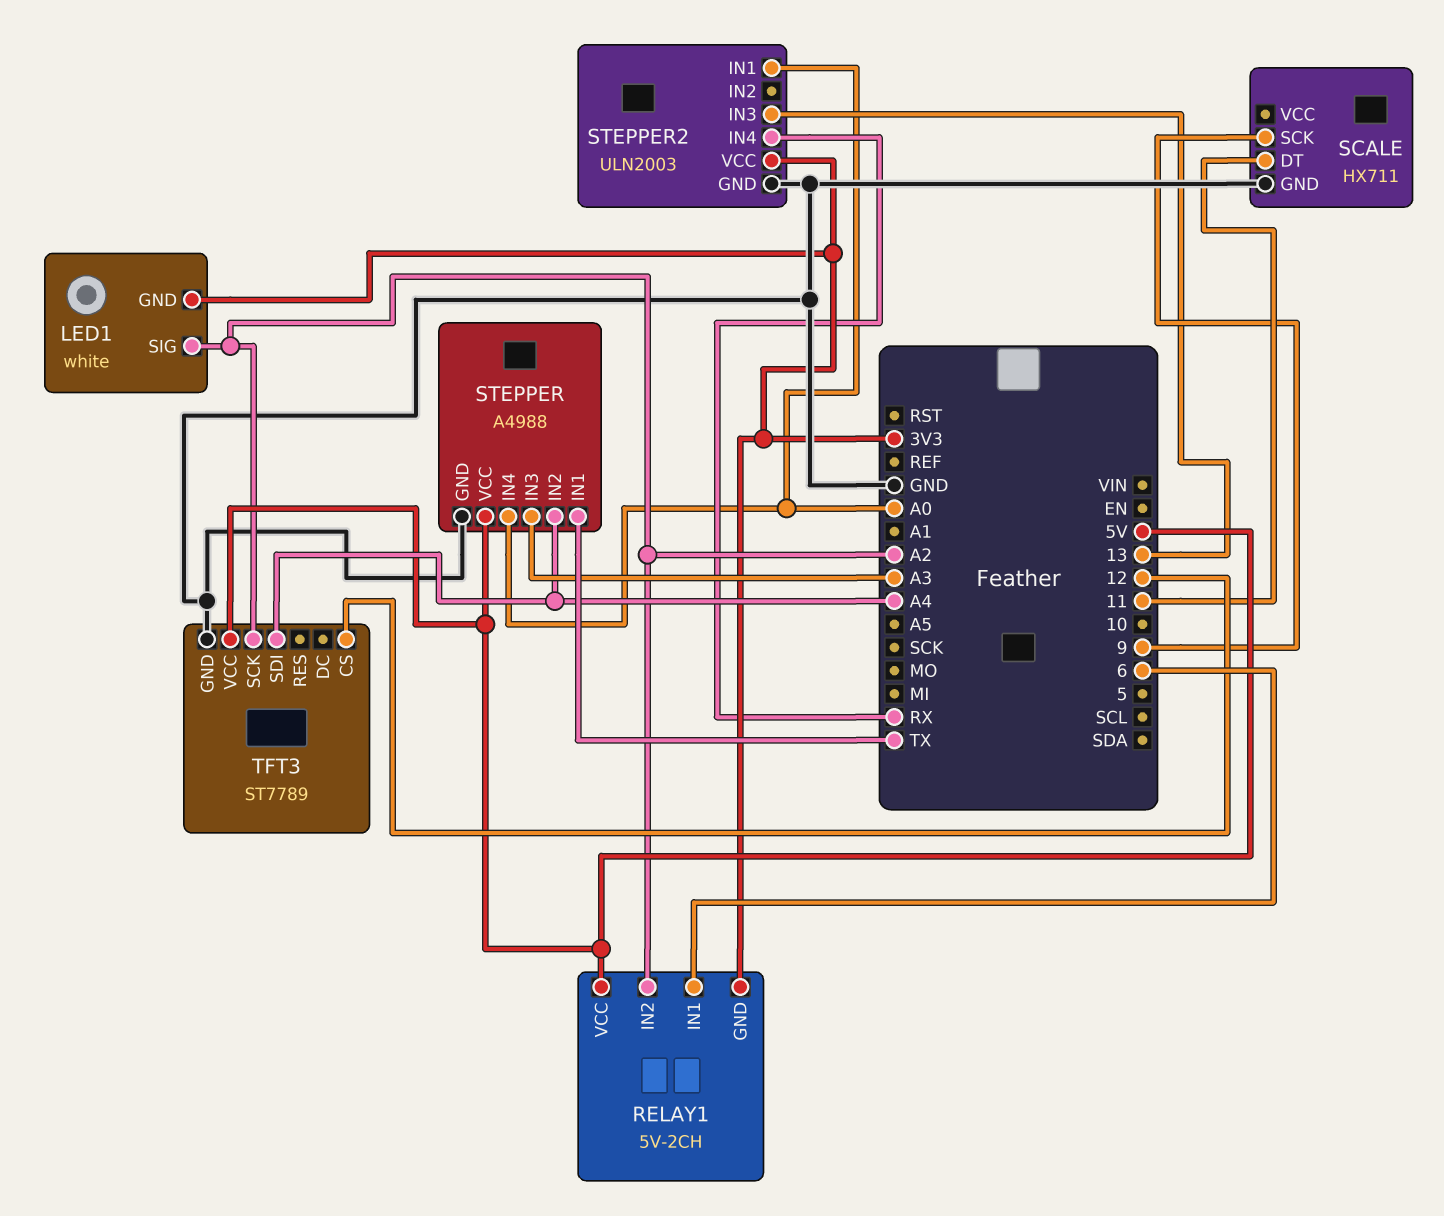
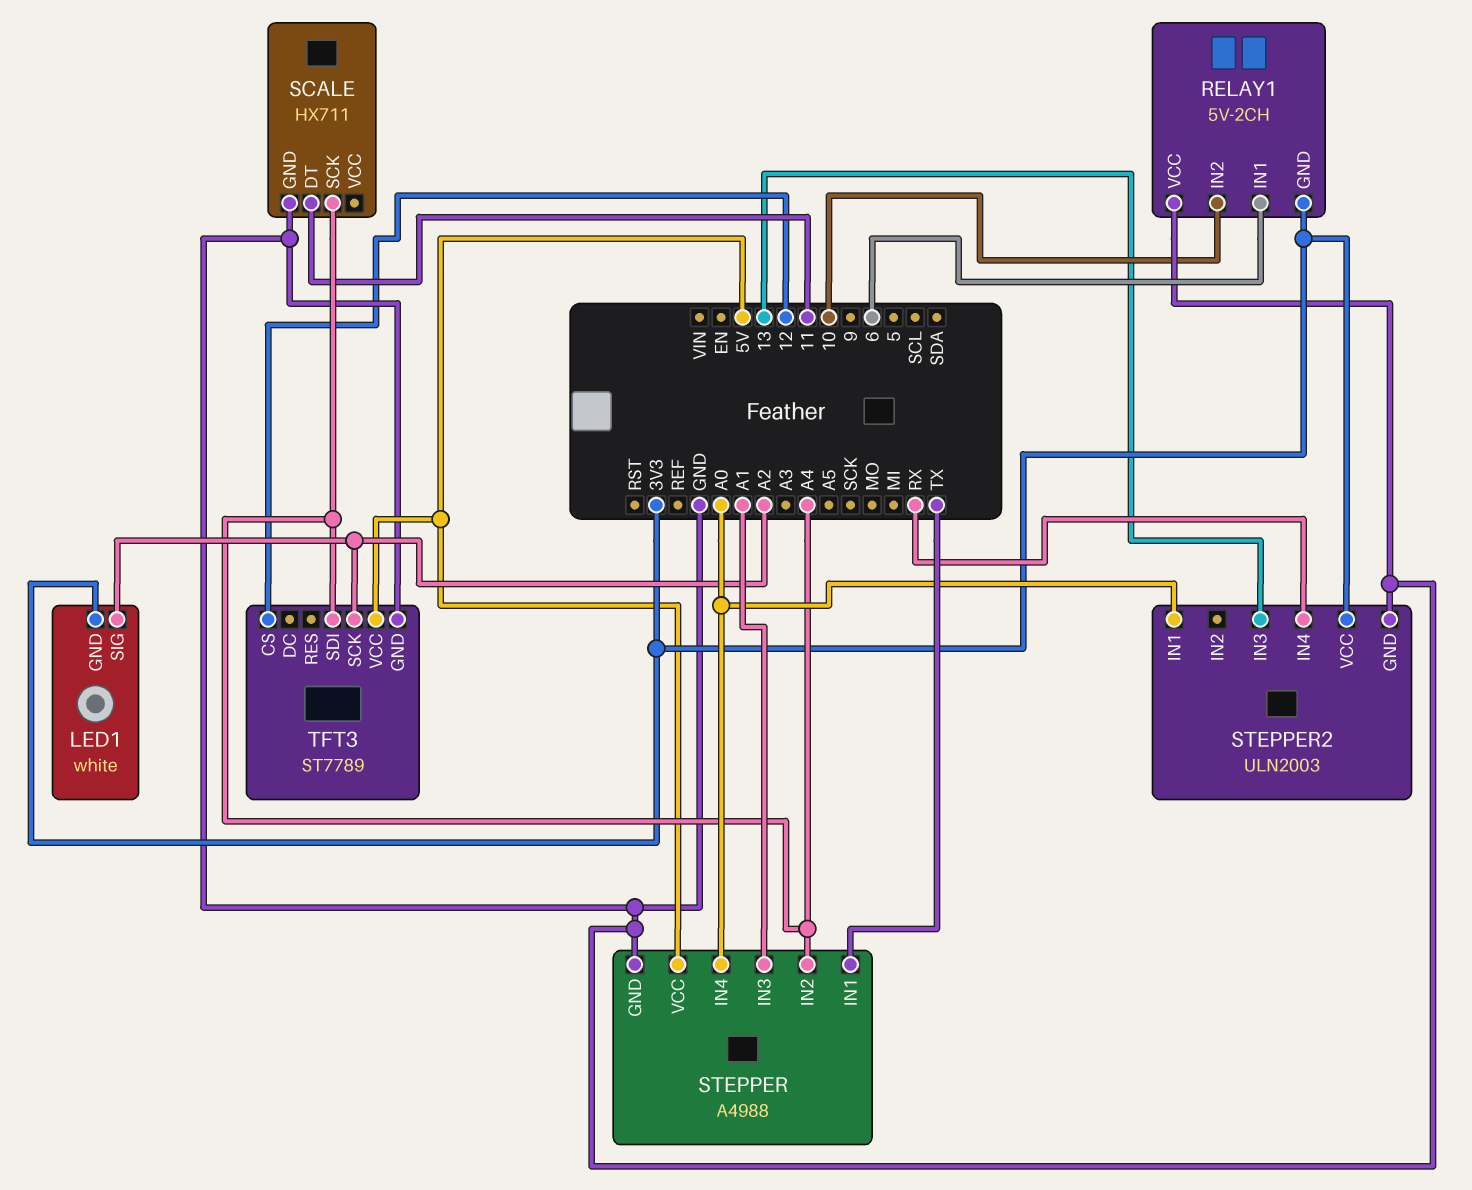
RELAY1 pin IN2: A2 -> 10
RELAY1 pin VCC: 5V -> GND
SCALE pin SCK: 9 -> A4
STEPPER pin IN3: A3 -> A1

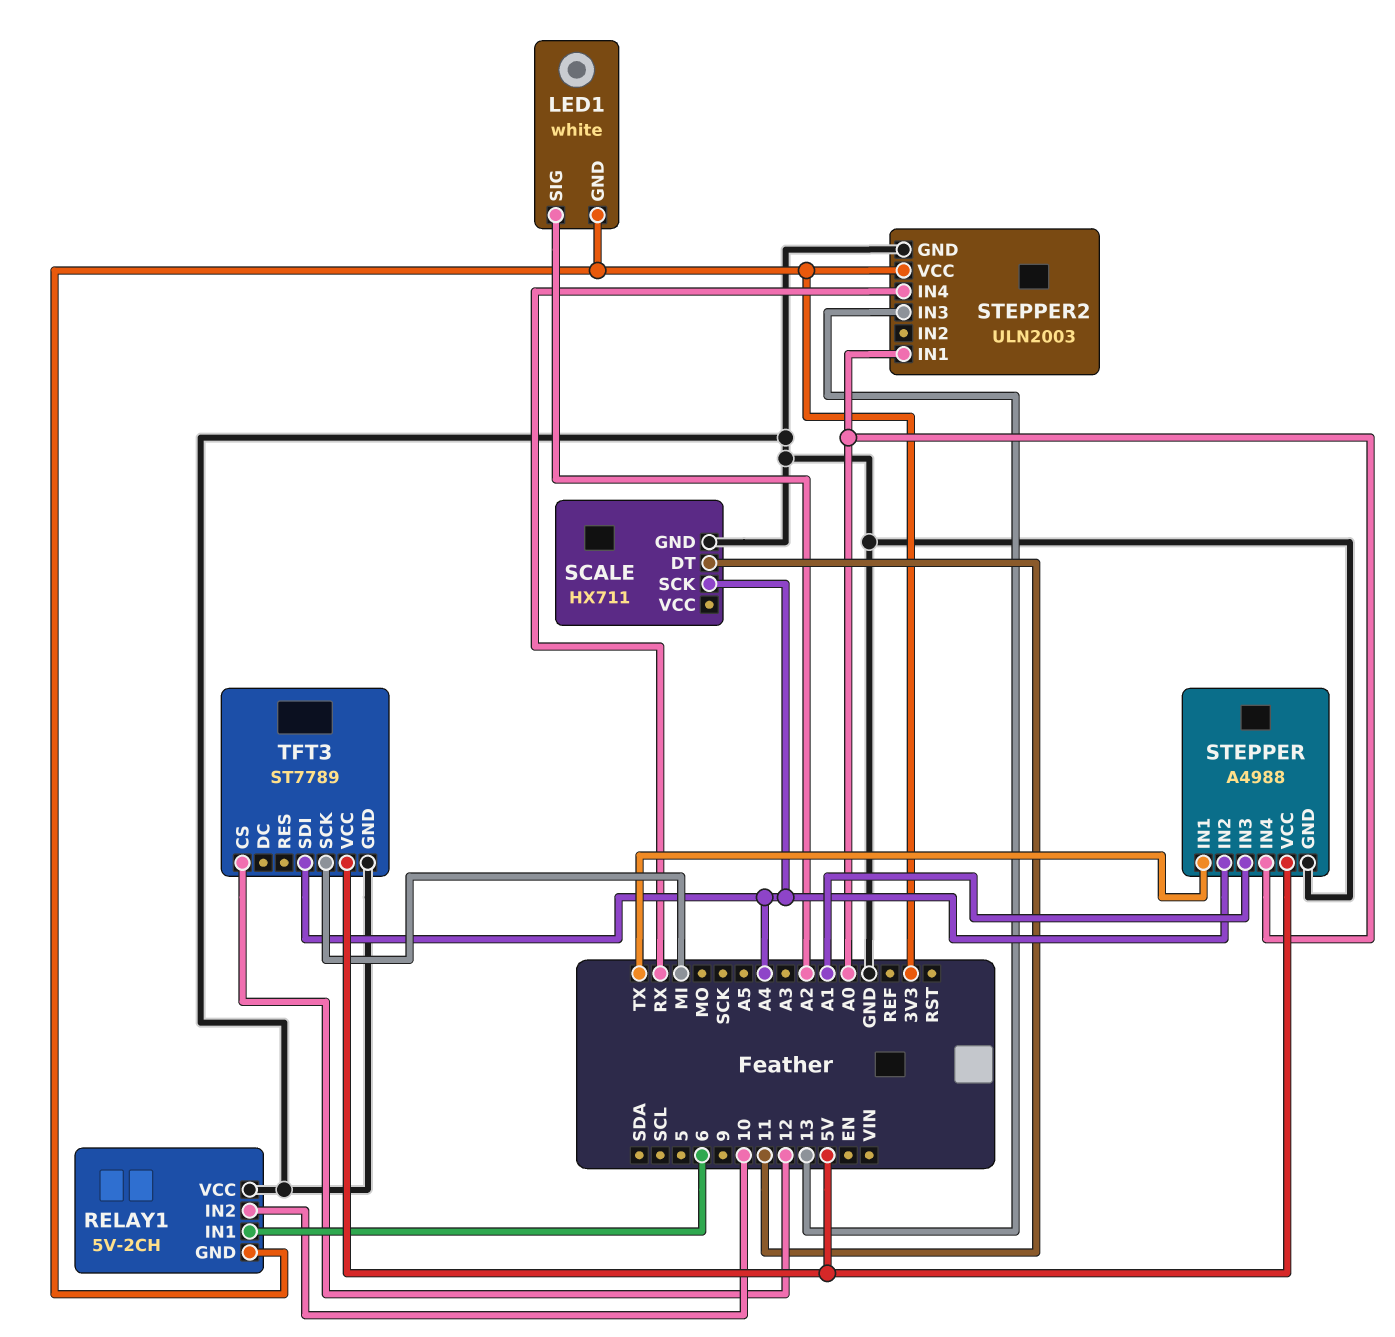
TFT3 pin SCK: A2 -> MI

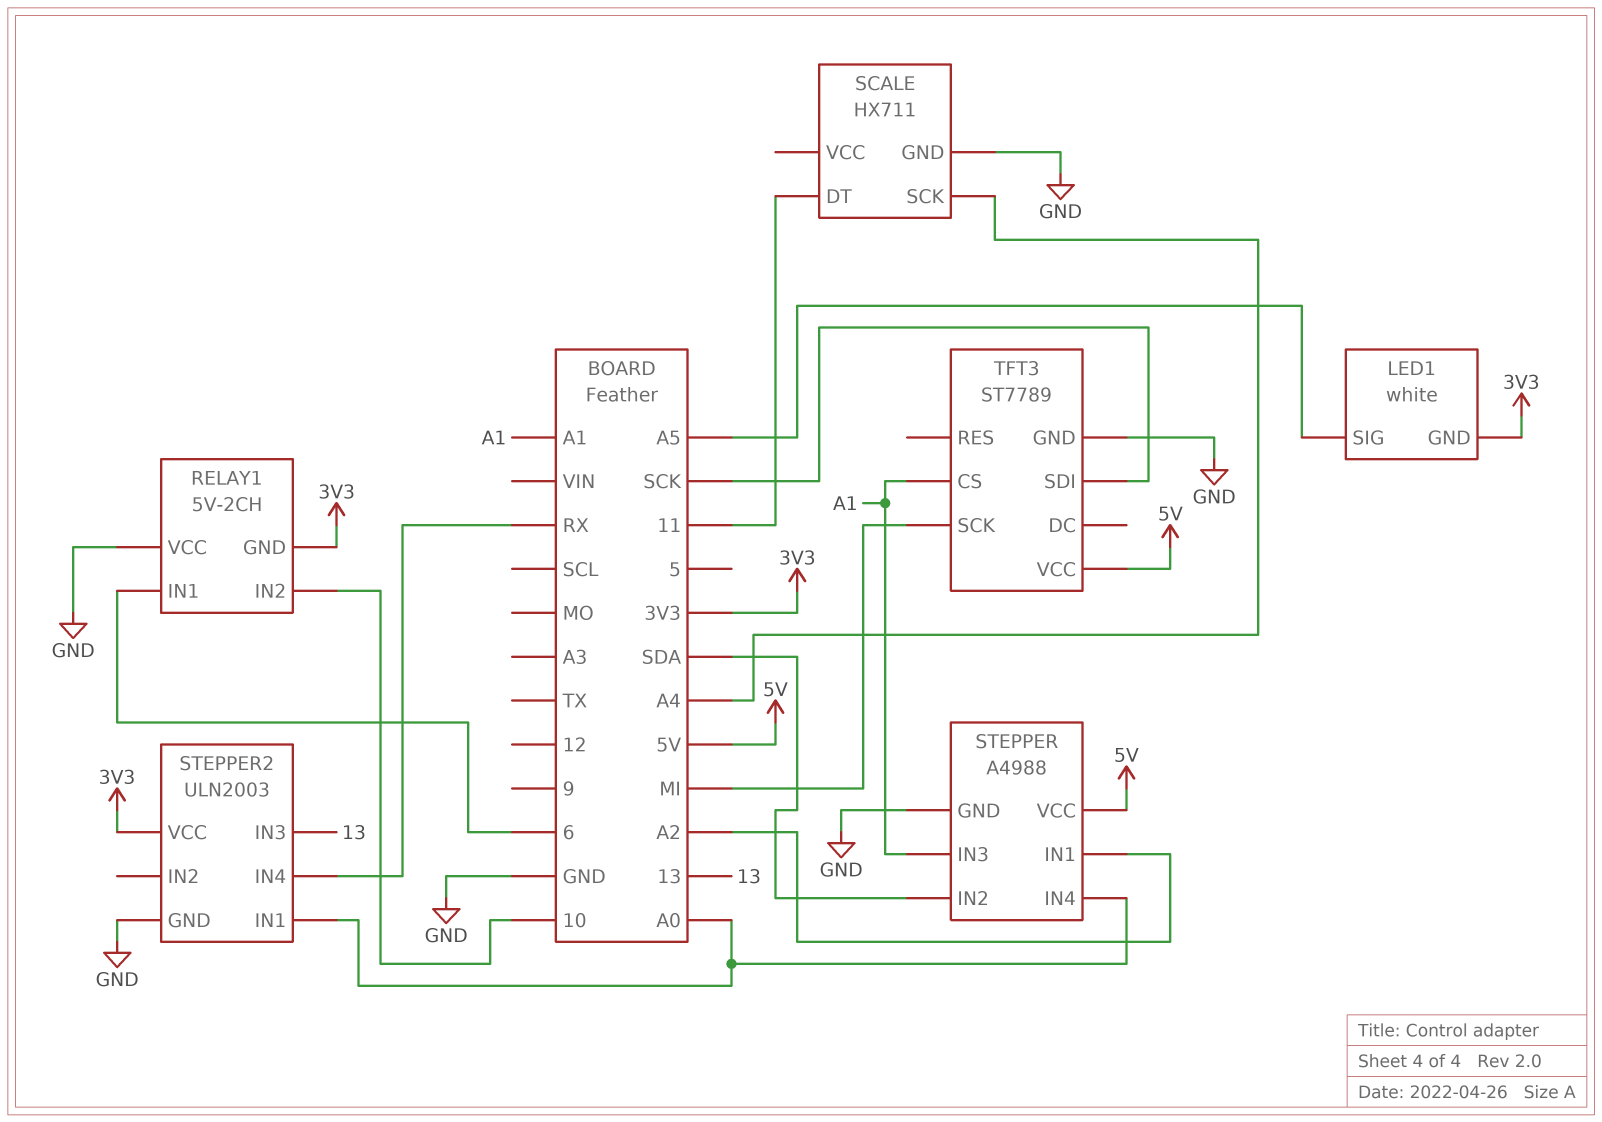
LED1 pin SIG: A2 -> A5
STEPPER pin IN1: TX -> A2
STEPPER pin IN2: A4 -> SDA
TFT3 pin CS: 12 -> A1
TFT3 pin SDI: A4 -> SCK

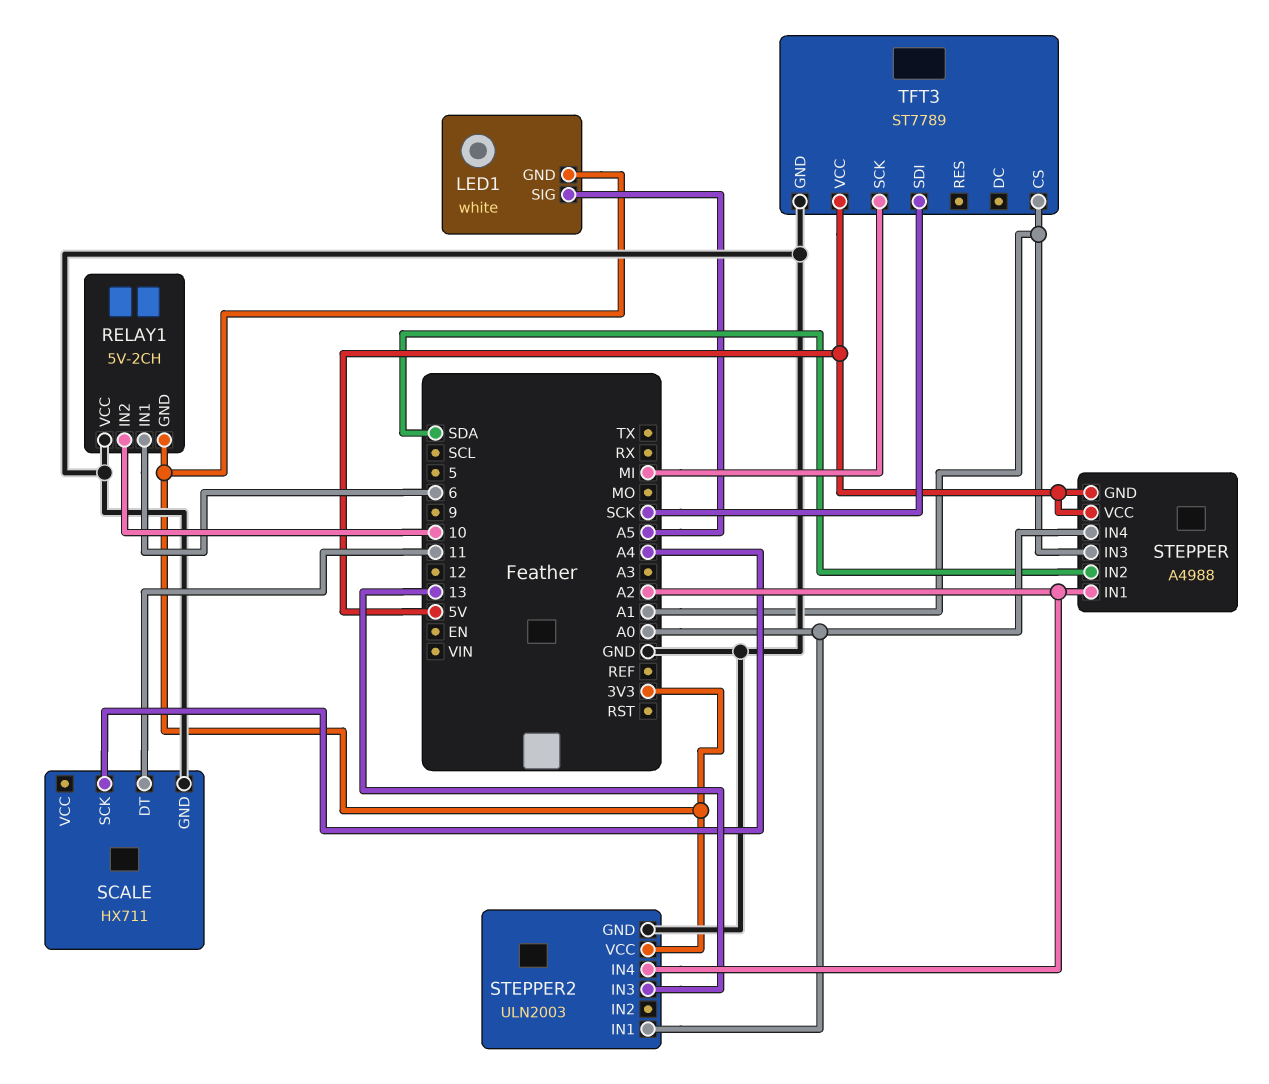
STEPPER pin GND: GND -> 5V
STEPPER2 pin IN4: RX -> A2

